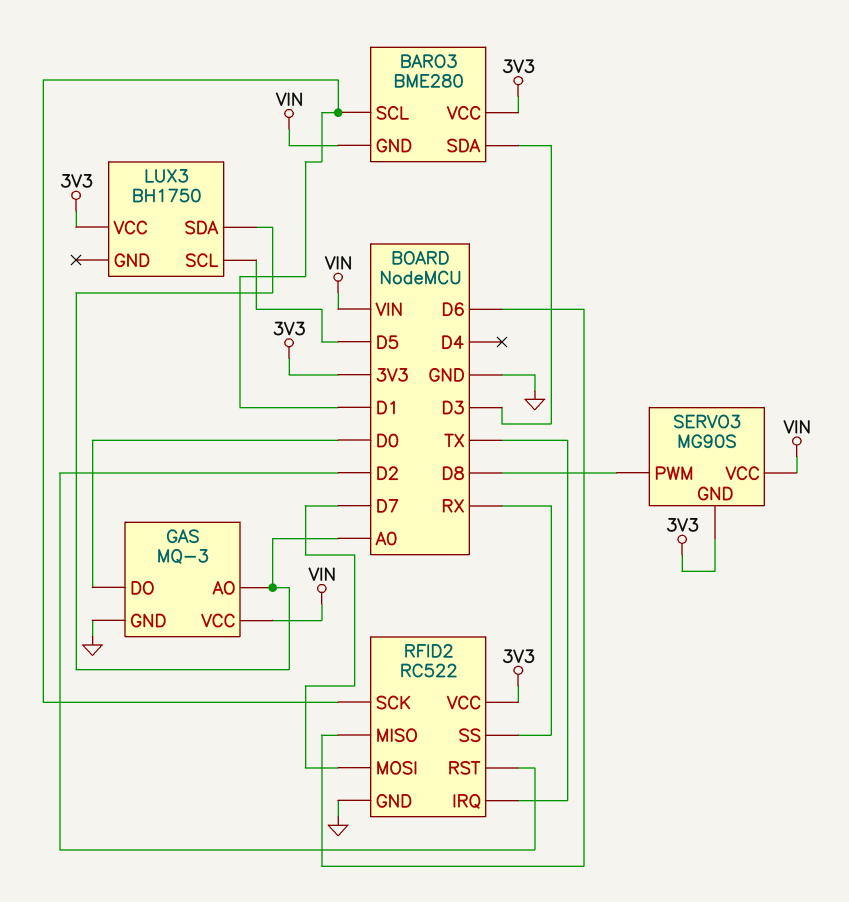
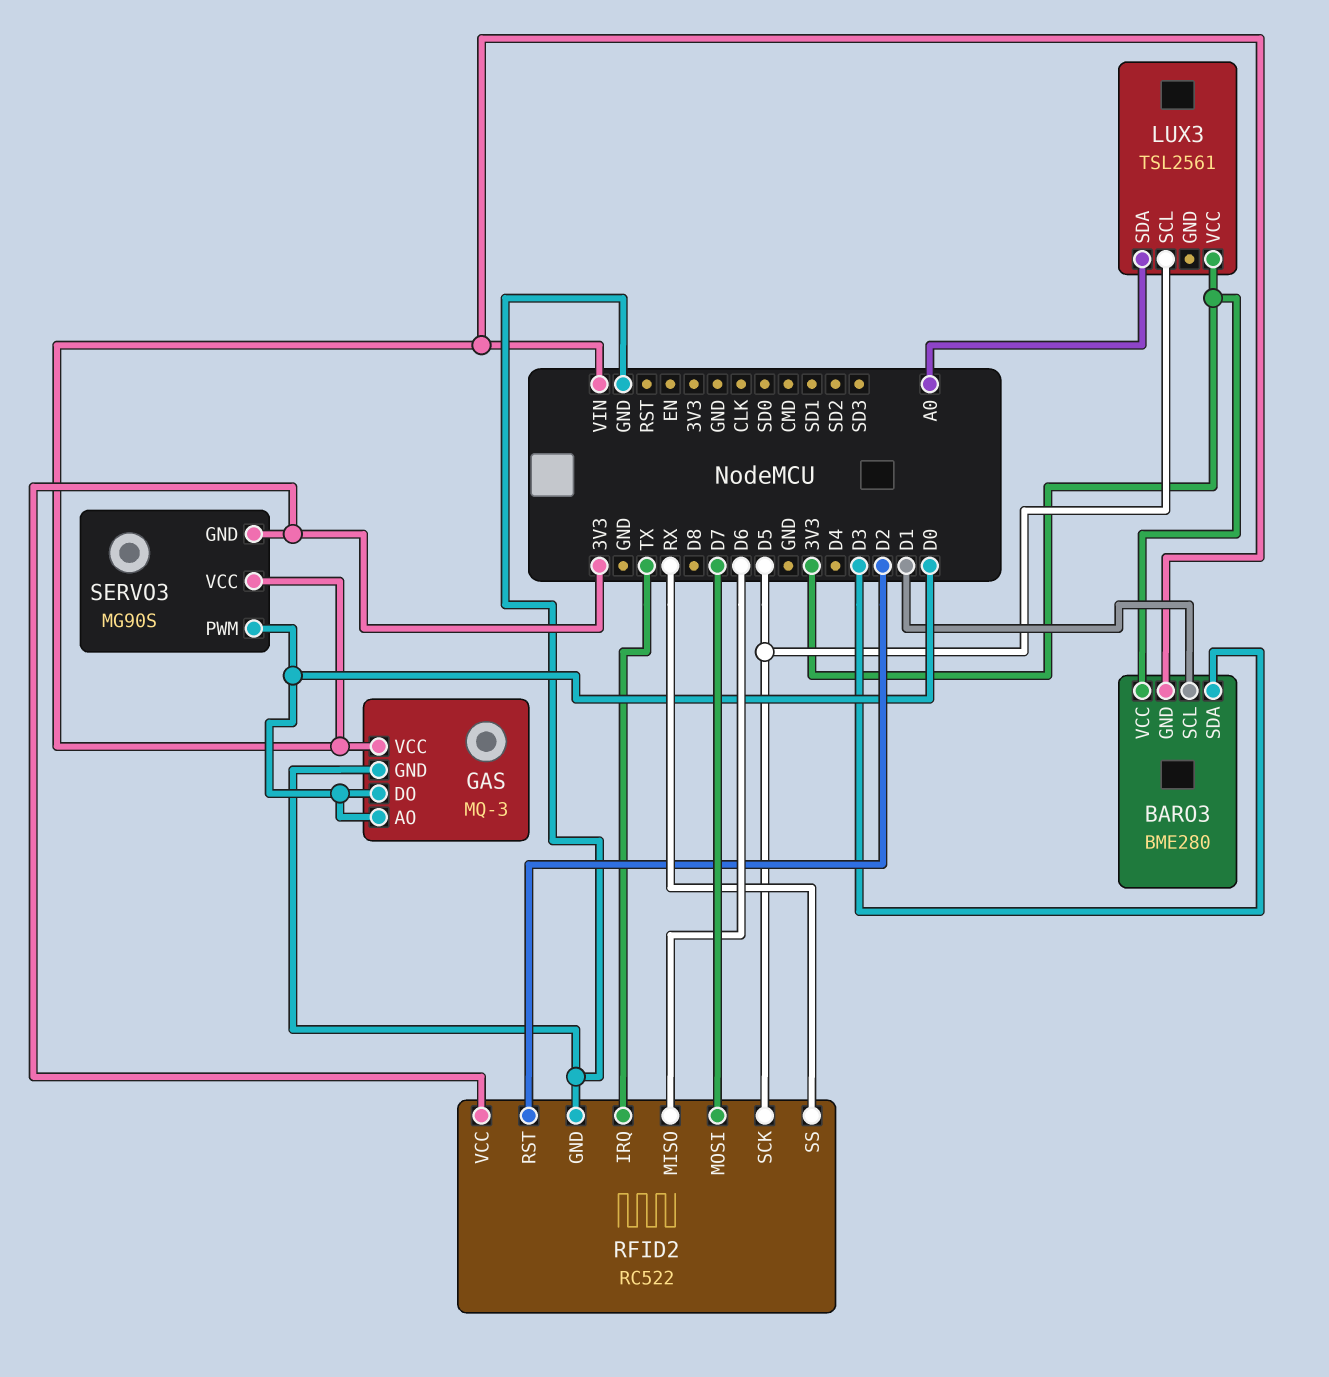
GAS pin AO: A0 -> D0
LUX3: BH1750 -> TSL2561
RFID2 pin SCK: D1 -> D5
SERVO3 pin PWM: D8 -> D0

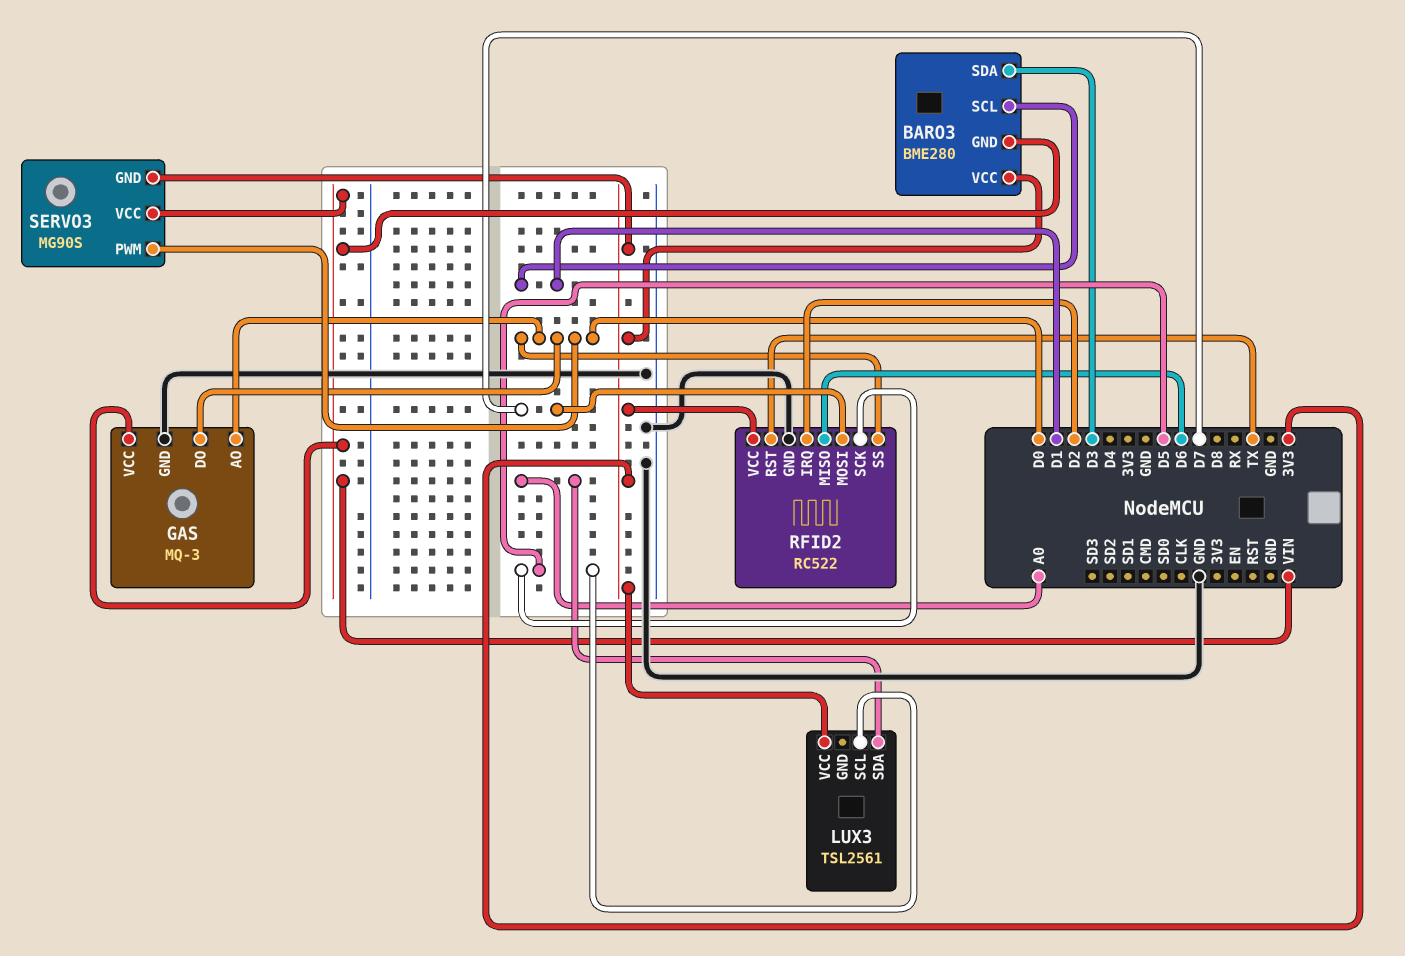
RFID2 pin IRQ: TX -> D2
RFID2 pin RST: D2 -> TX
RFID2 pin SS: RX -> D0

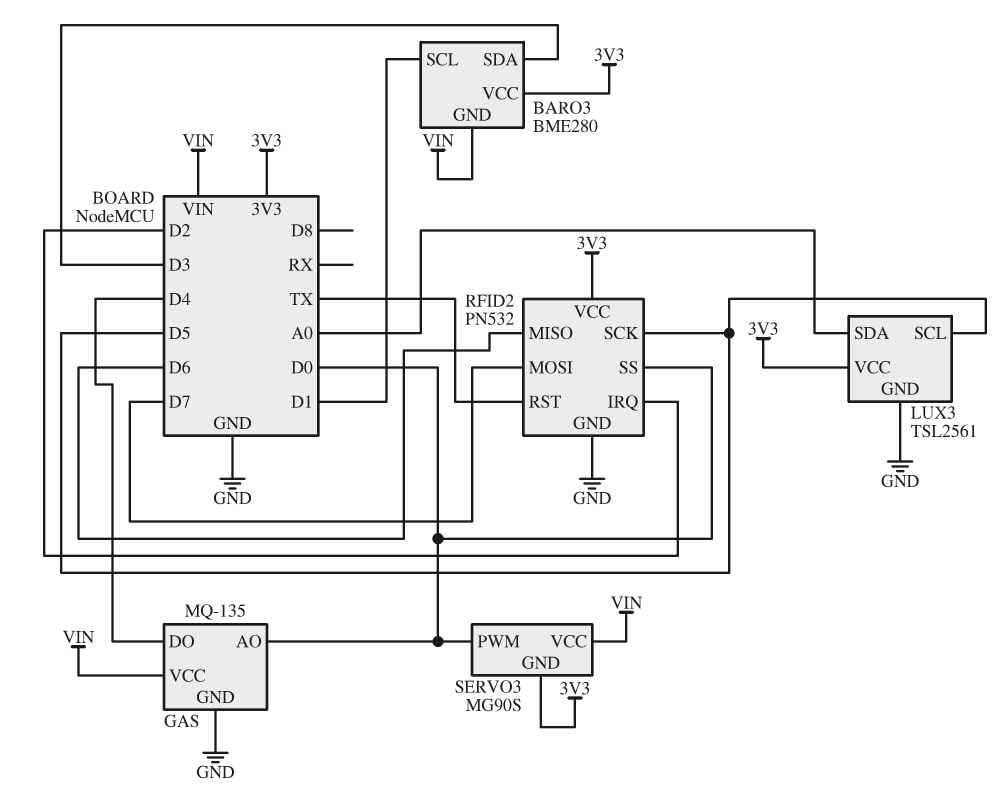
GAS: MQ-3 -> MQ-135
GAS pin DO: D0 -> D4
LUX3 pin GND: none -> GND
RFID2: RC522 -> PN532

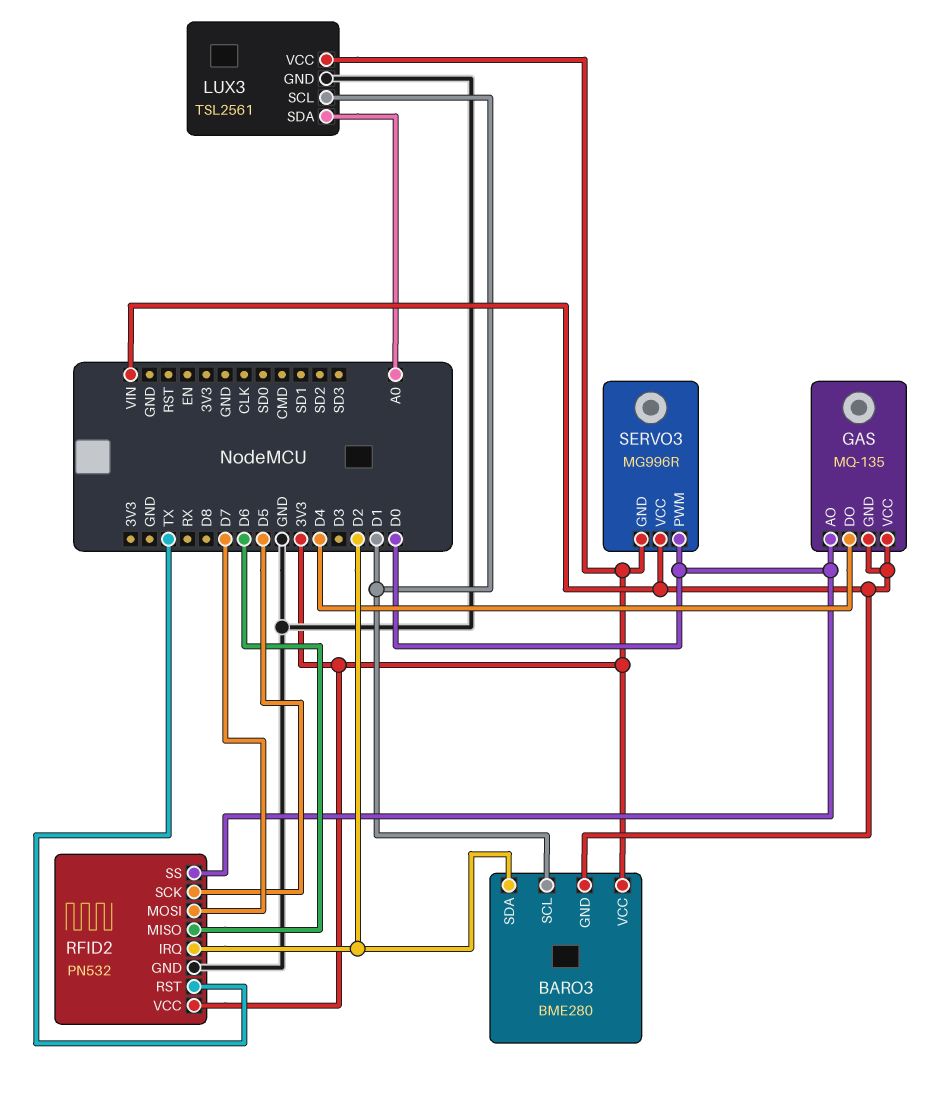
BARO3 pin SDA: D3 -> D2
GAS pin GND: GND -> VIN
LUX3 pin SCL: D5 -> D1
SERVO3: MG90S -> MG996R

